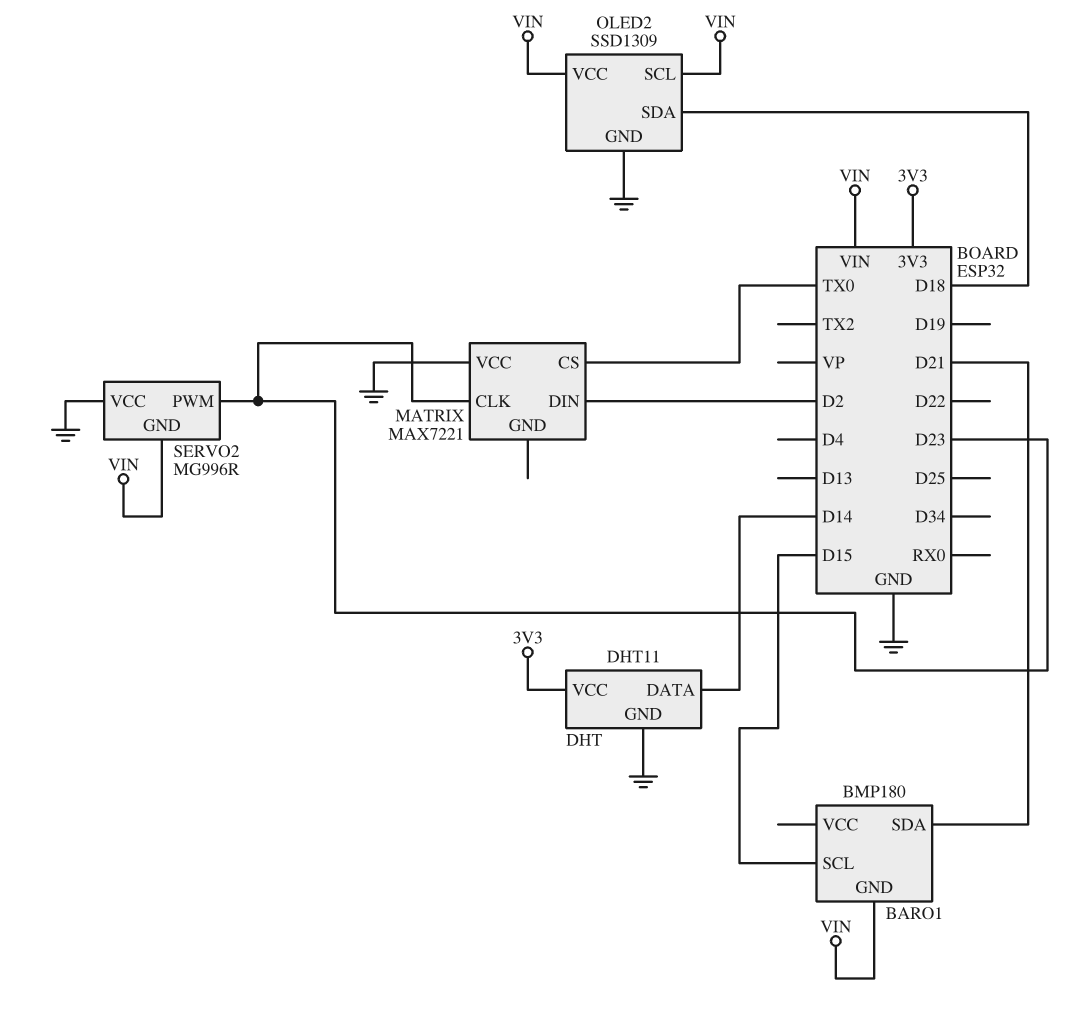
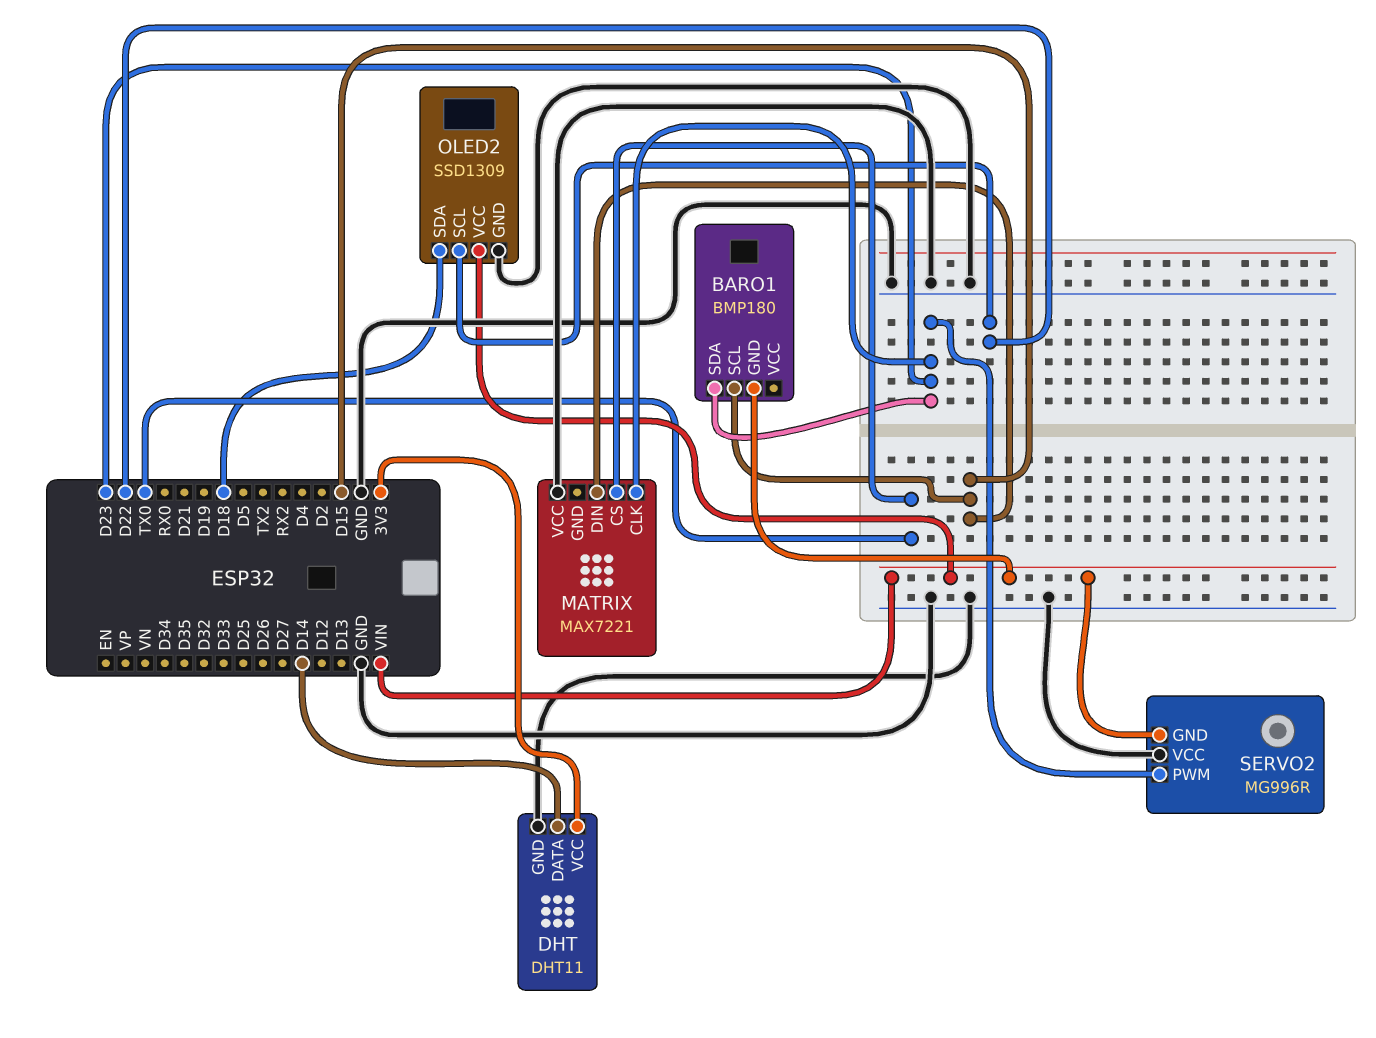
BARO1 pin SDA: D21 -> D23
MATRIX pin DIN: D2 -> D15
OLED2 pin SCL: VIN -> D22

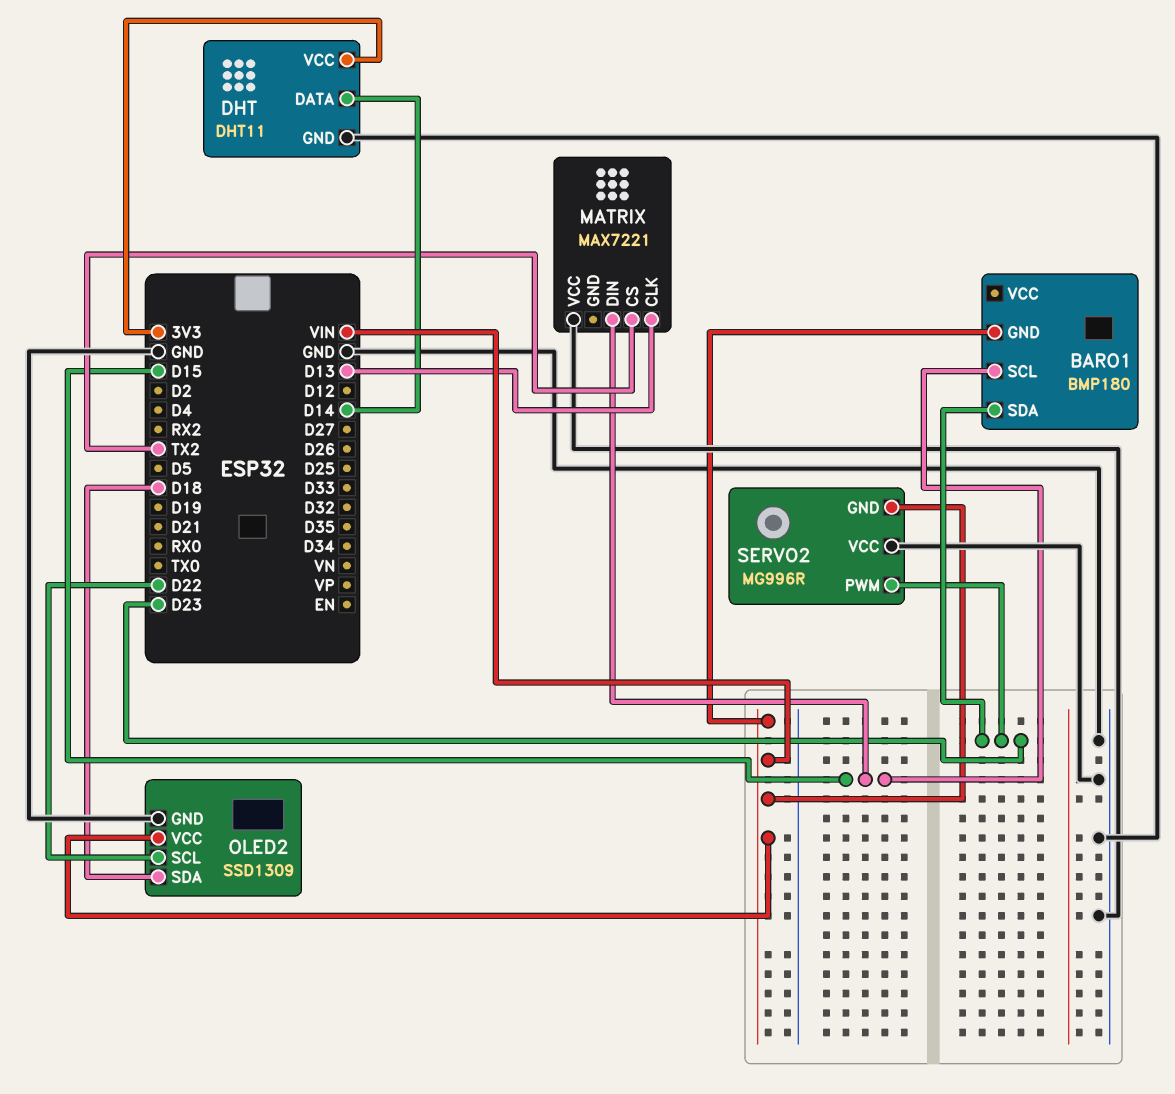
MATRIX pin CLK: D23 -> D13
MATRIX pin CS: TX0 -> TX2

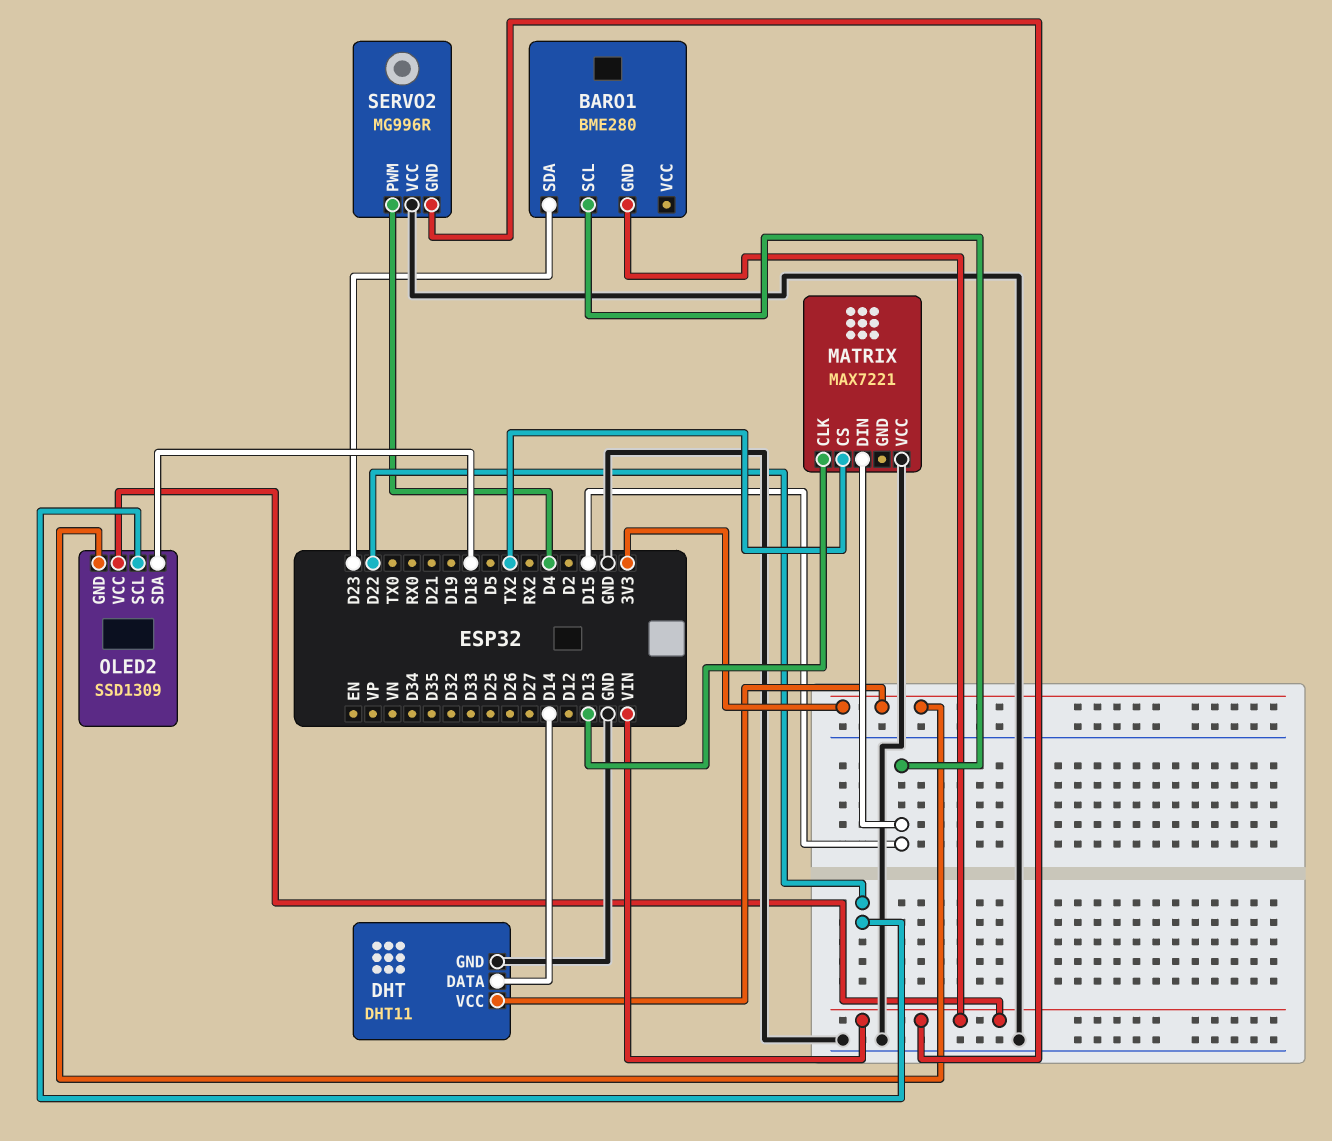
BARO1: BMP180 -> BME280
OLED2 pin GND: GND -> 3V3
SERVO2 pin PWM: D23 -> D4

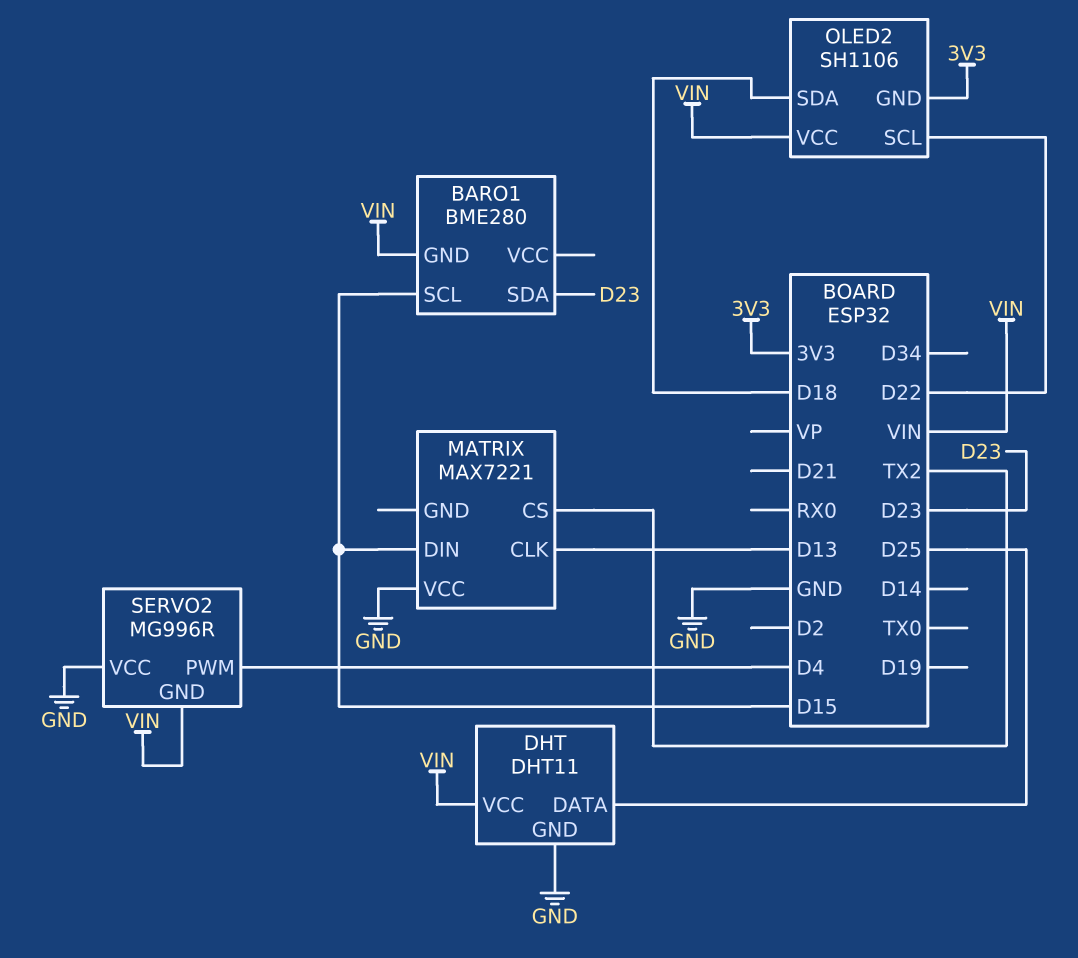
DHT pin DATA: D14 -> D25
DHT pin VCC: 3V3 -> VIN
OLED2: SSD1309 -> SH1106

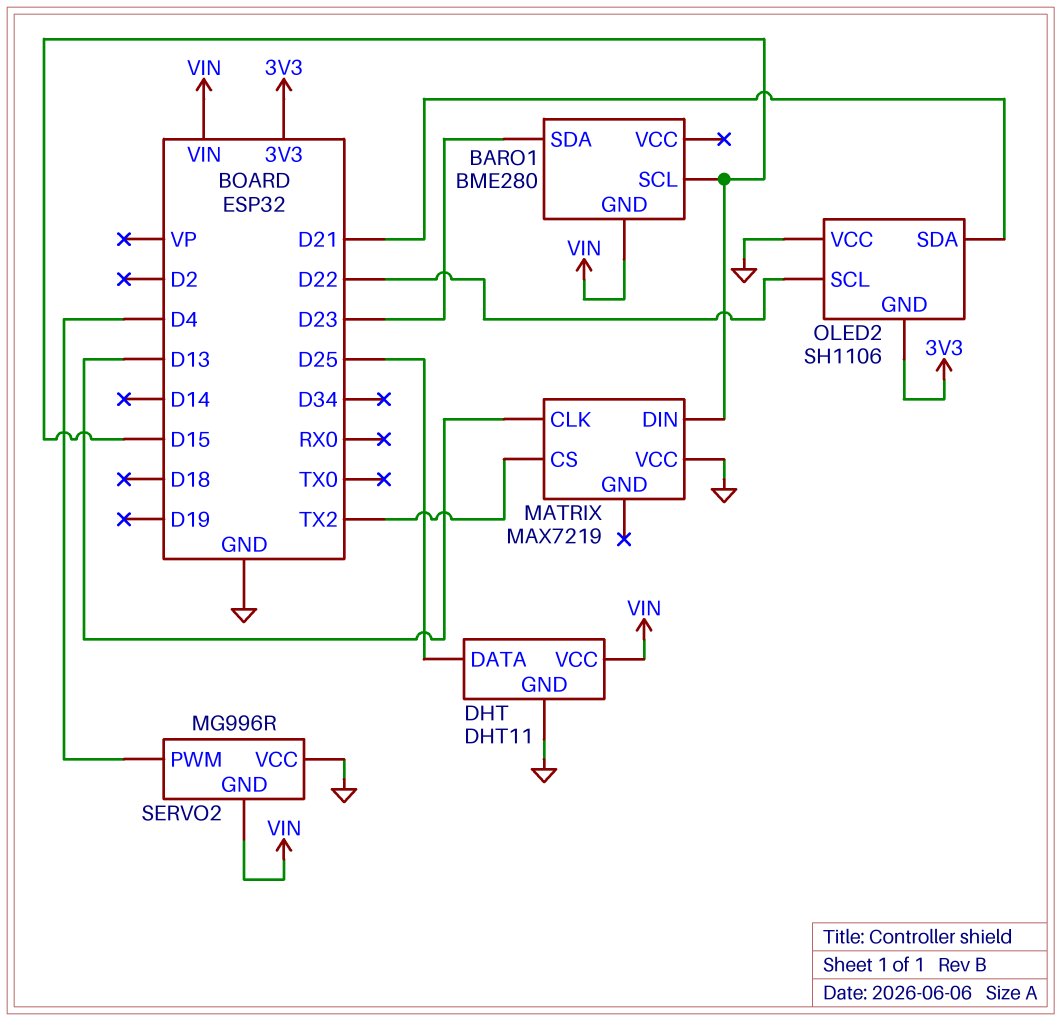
MATRIX: MAX7221 -> MAX7219
OLED2 pin SDA: D18 -> D21
OLED2 pin VCC: VIN -> GND

